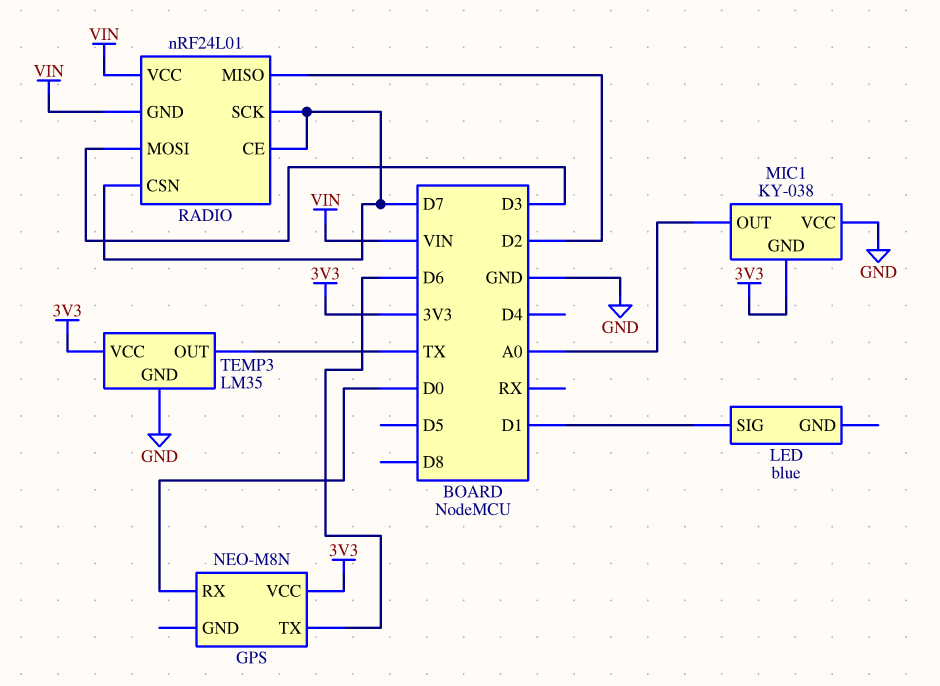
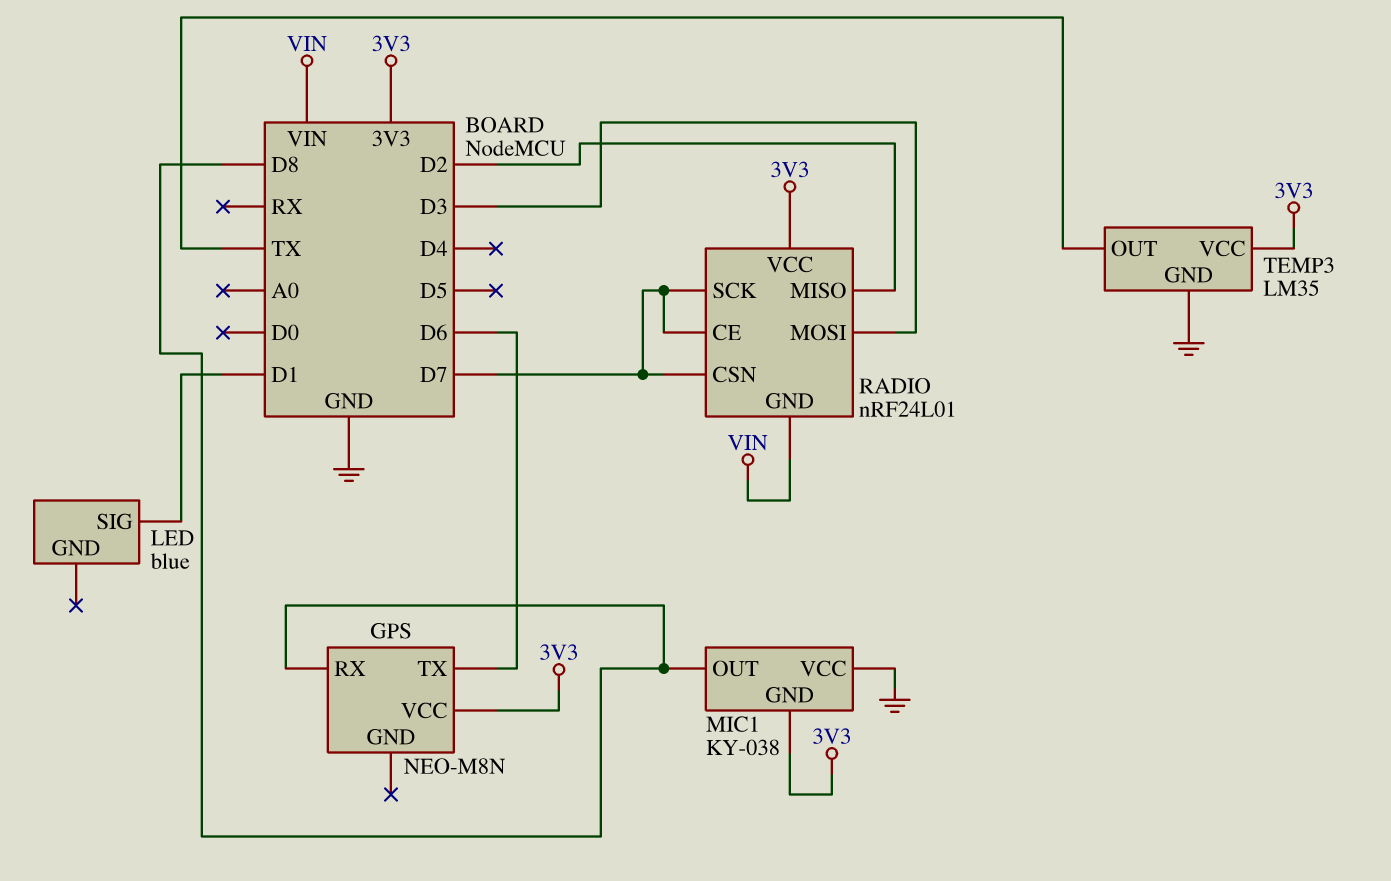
GPS pin RX: D0 -> D8
MIC1 pin OUT: A0 -> D8
RADIO pin VCC: VIN -> 3V3

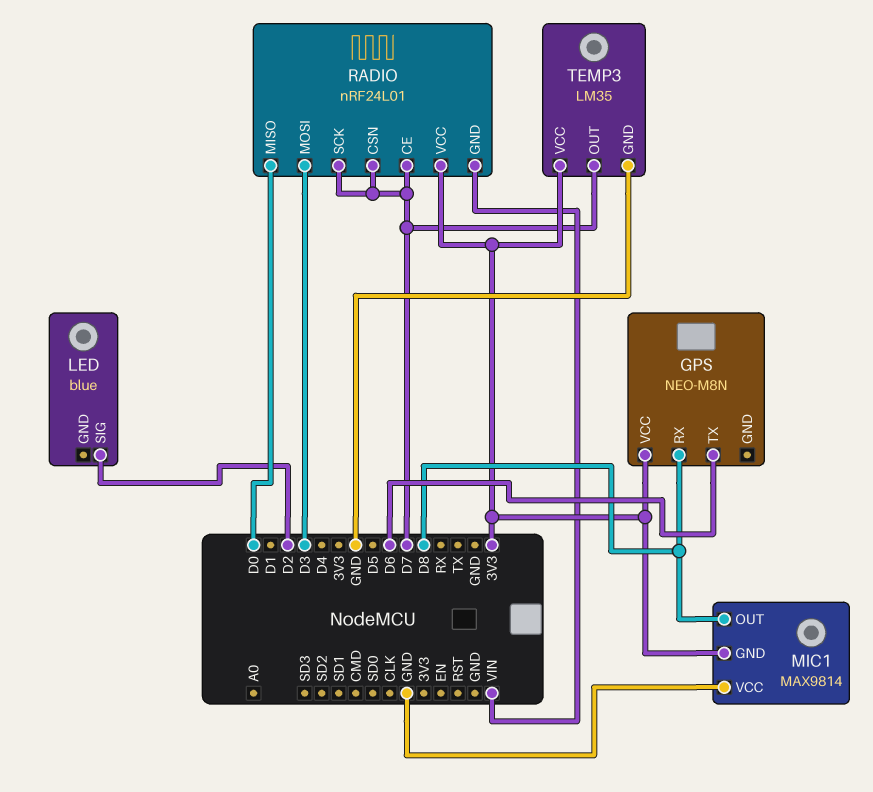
LED pin SIG: D1 -> D2
MIC1: KY-038 -> MAX9814
RADIO pin MISO: D2 -> D0
TEMP3 pin OUT: TX -> D7

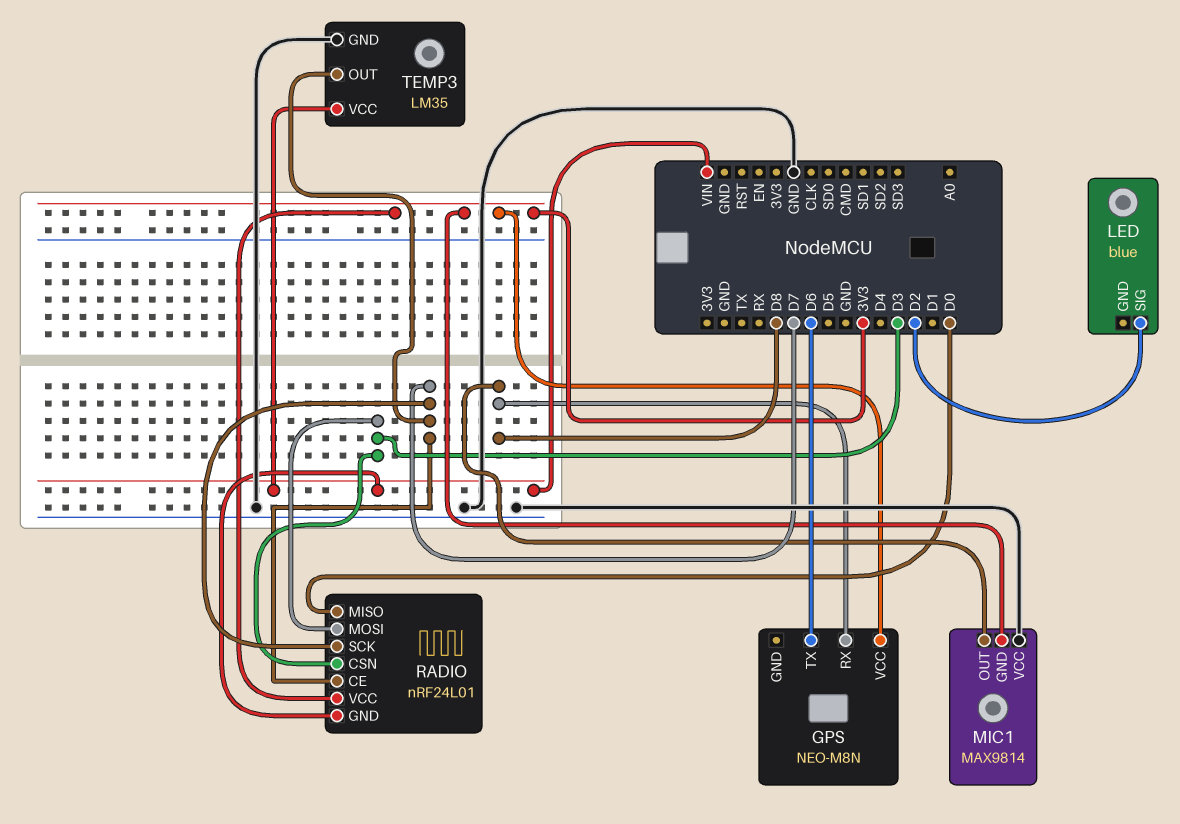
RADIO pin CSN: D7 -> D3
TEMP3 pin VCC: 3V3 -> VIN

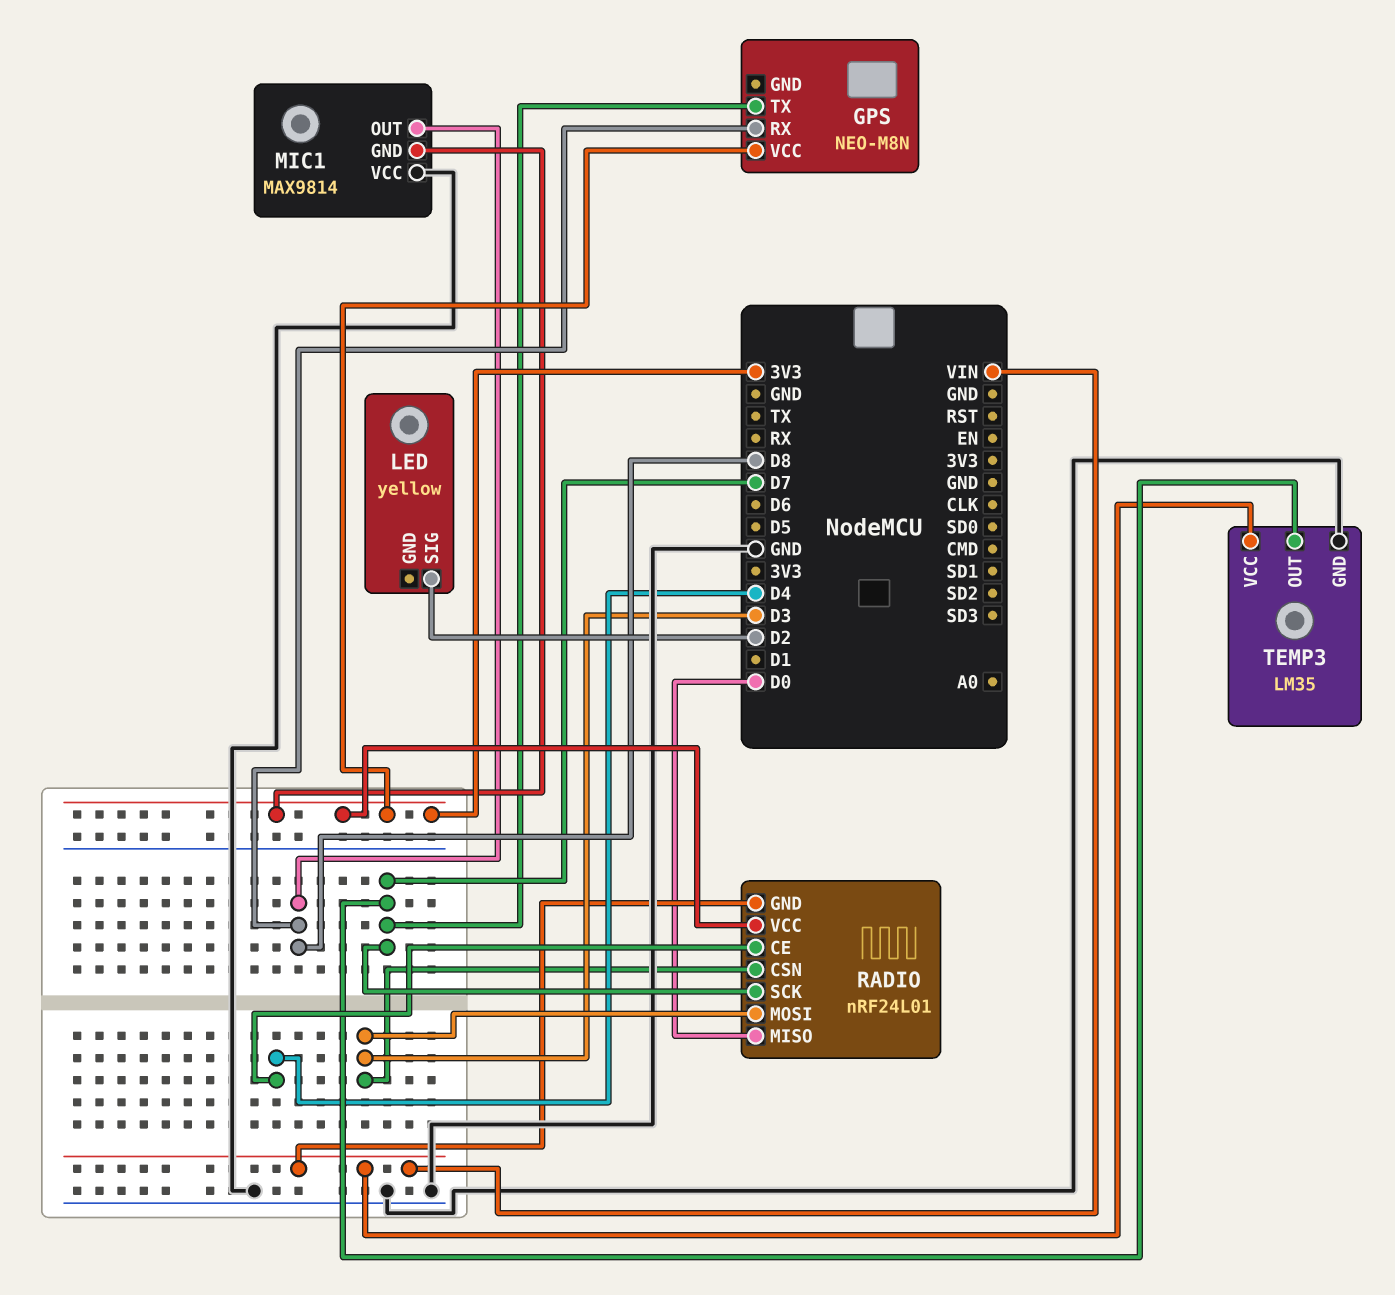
GPS pin TX: D6 -> D7
LED: blue -> yellow
RADIO pin CE: D7 -> D4

